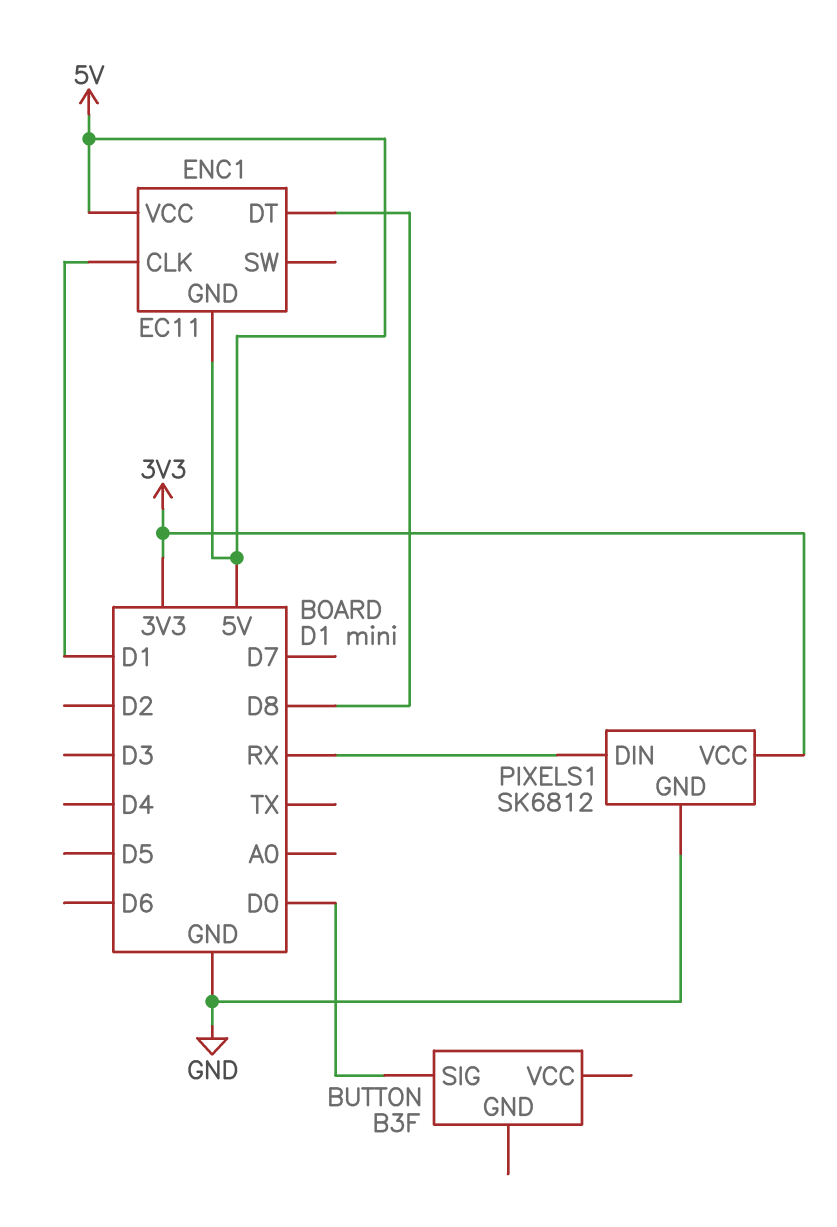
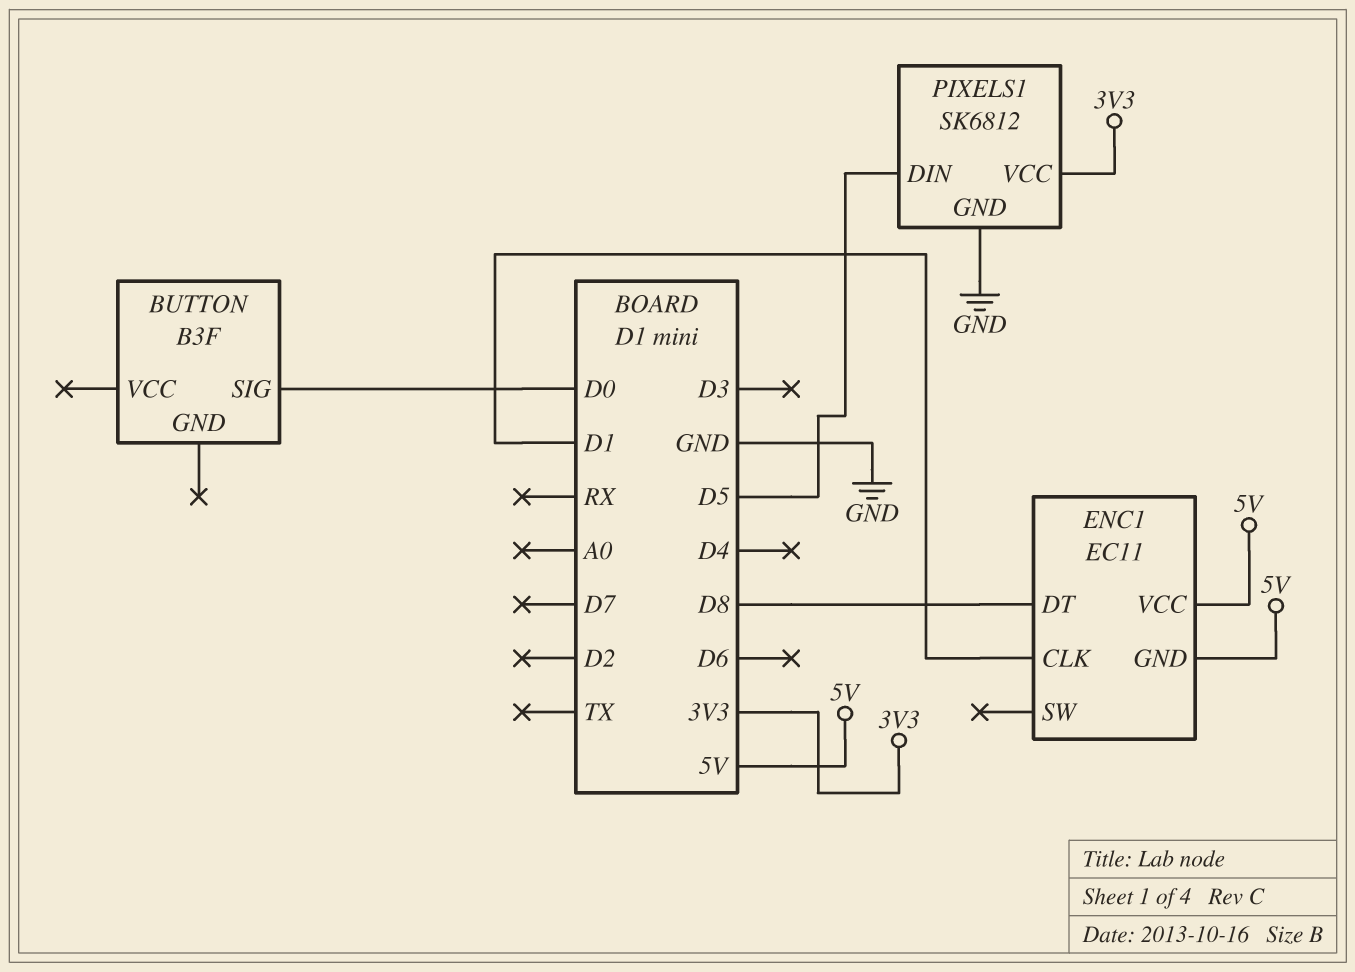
PIXELS1 pin DIN: RX -> D5

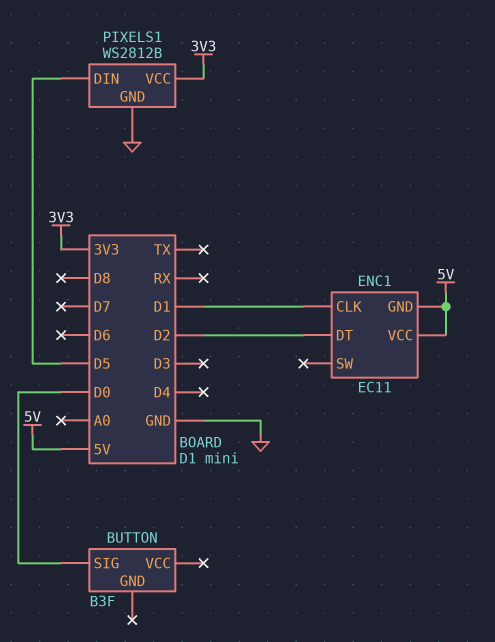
ENC1 pin DT: D8 -> D2
PIXELS1: SK6812 -> WS2812B

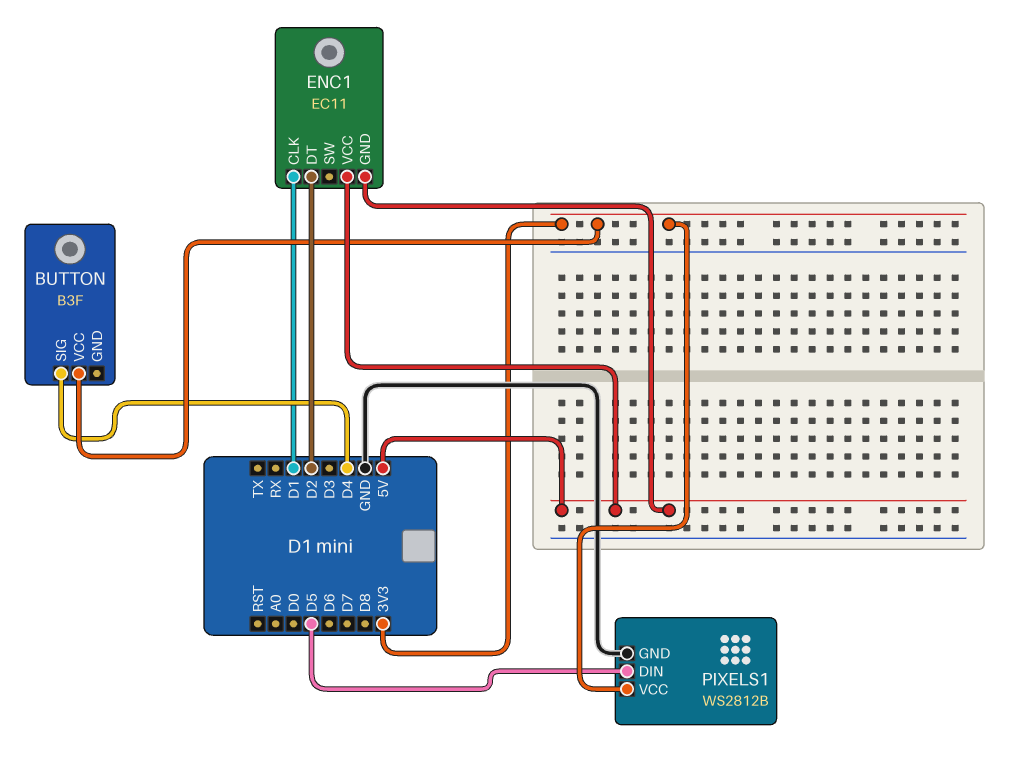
BUTTON pin SIG: D0 -> D4
BUTTON pin VCC: none -> 3V3

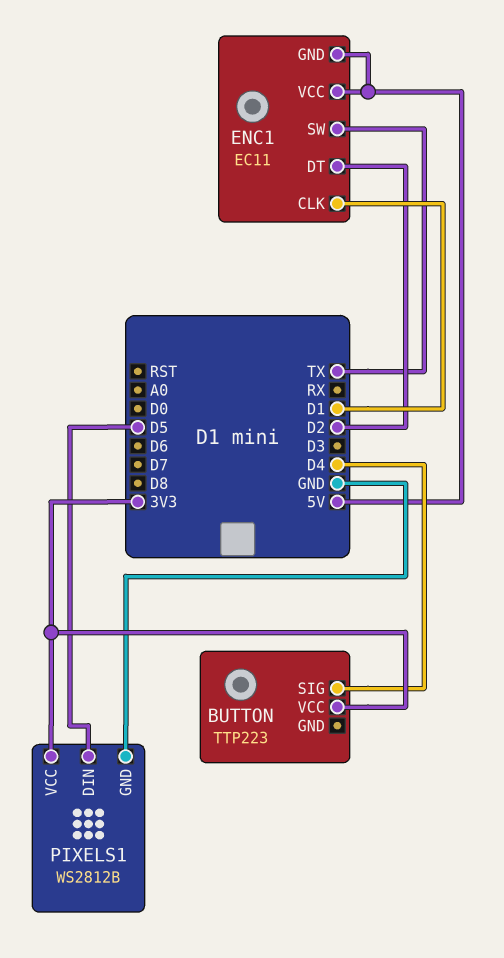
BUTTON: B3F -> TTP223
ENC1 pin SW: none -> TX

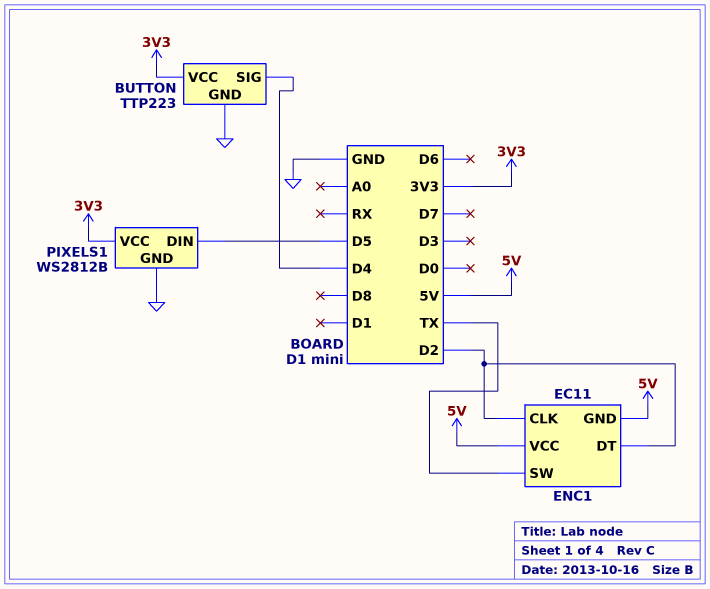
BUTTON pin GND: none -> GND
ENC1 pin CLK: D1 -> D2

